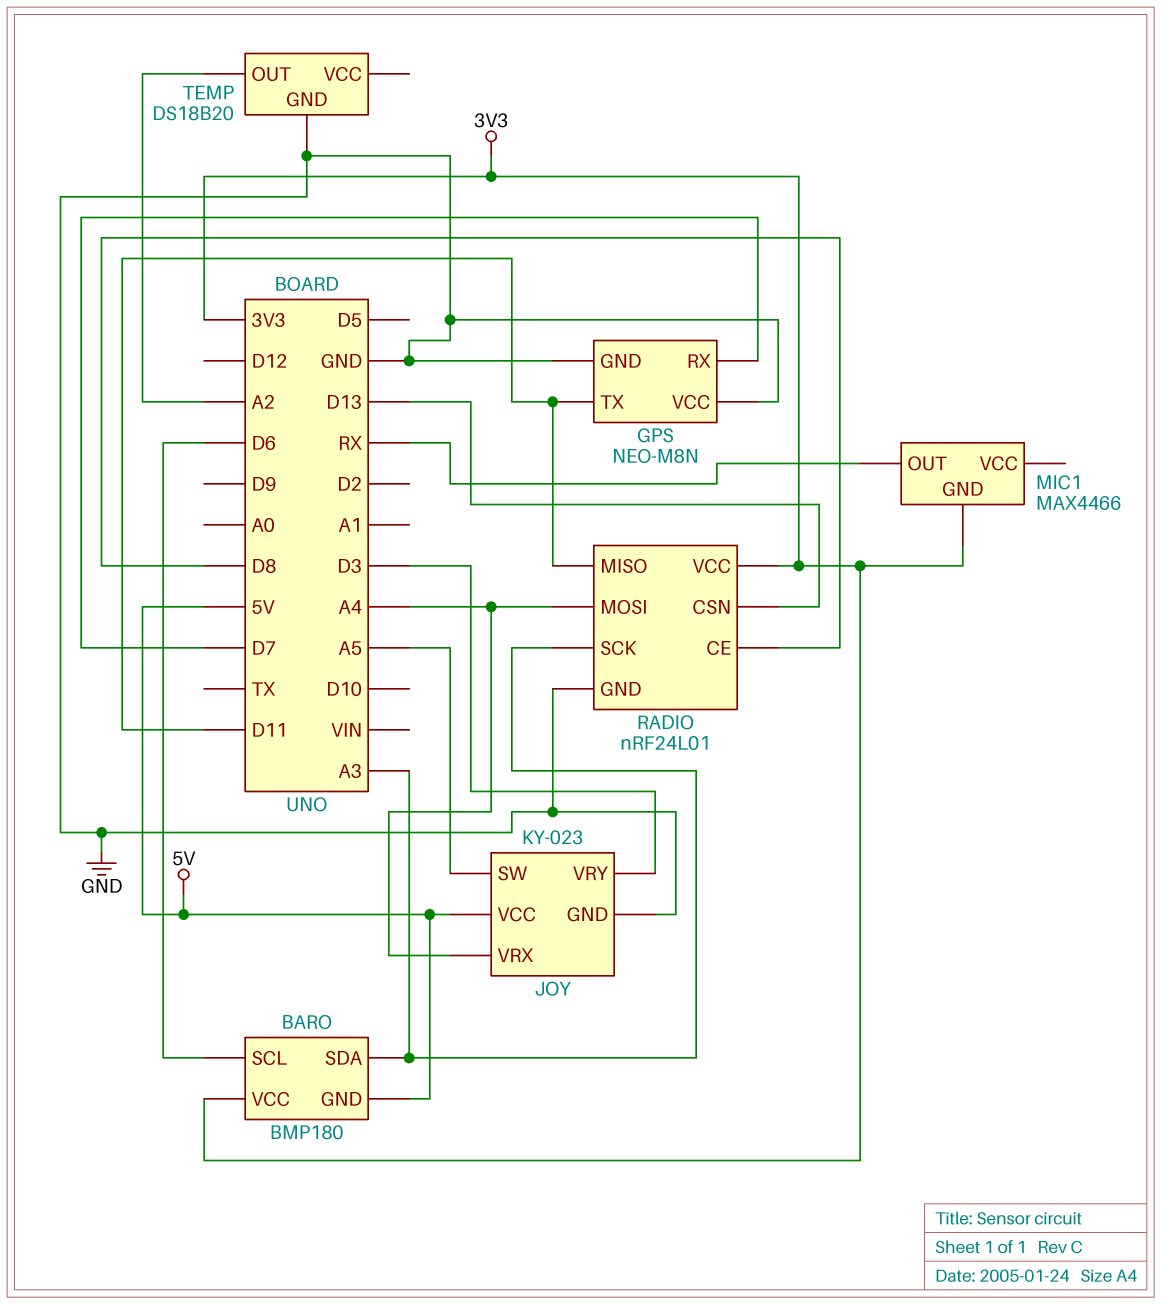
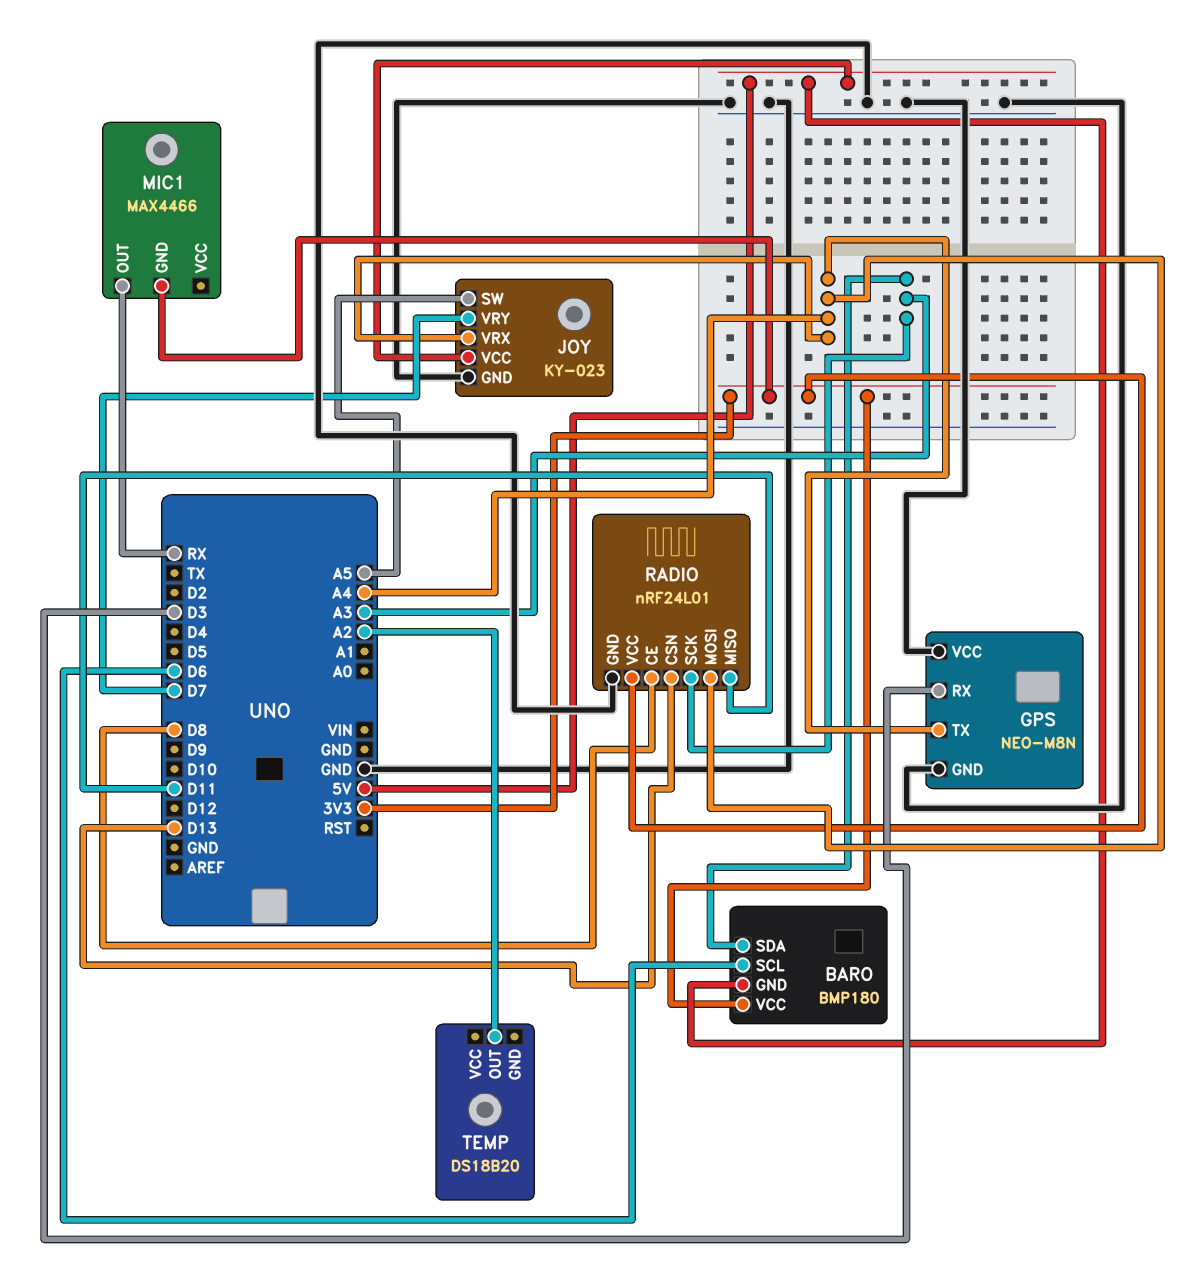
GPS pin RX: D7 -> D3
GPS pin TX: D11 -> A4
JOY pin VRY: D3 -> D7
TEMP pin GND: GND -> none

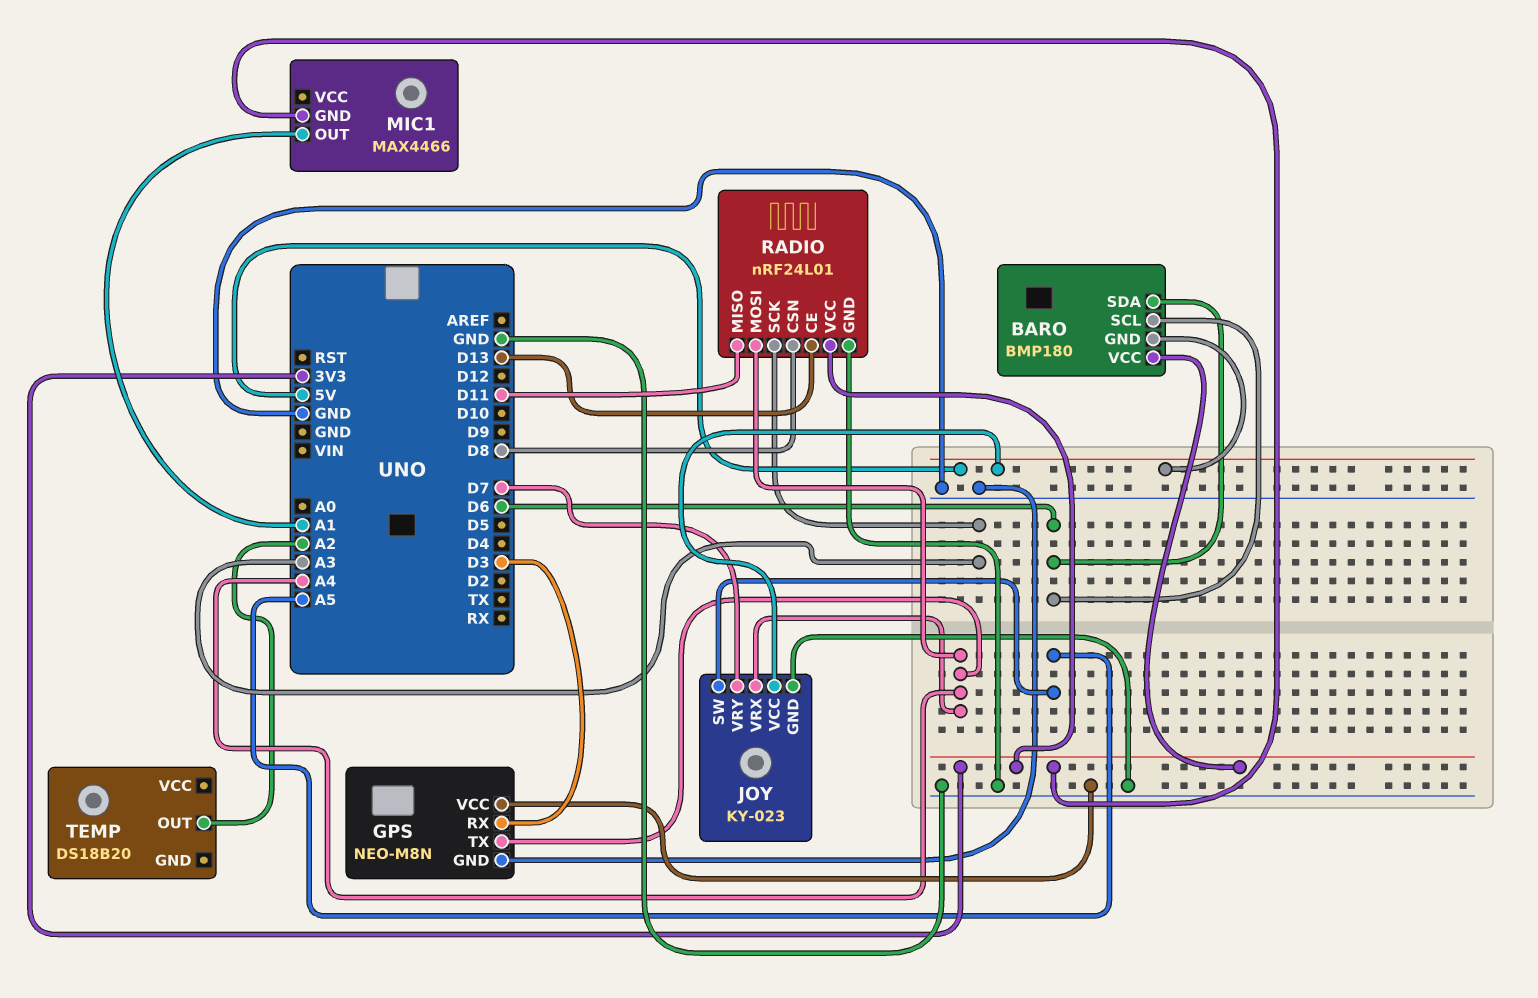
BARO pin SDA: A3 -> D6
MIC1 pin OUT: RX -> A1
RADIO pin CE: D8 -> D13
RADIO pin CSN: D13 -> D8

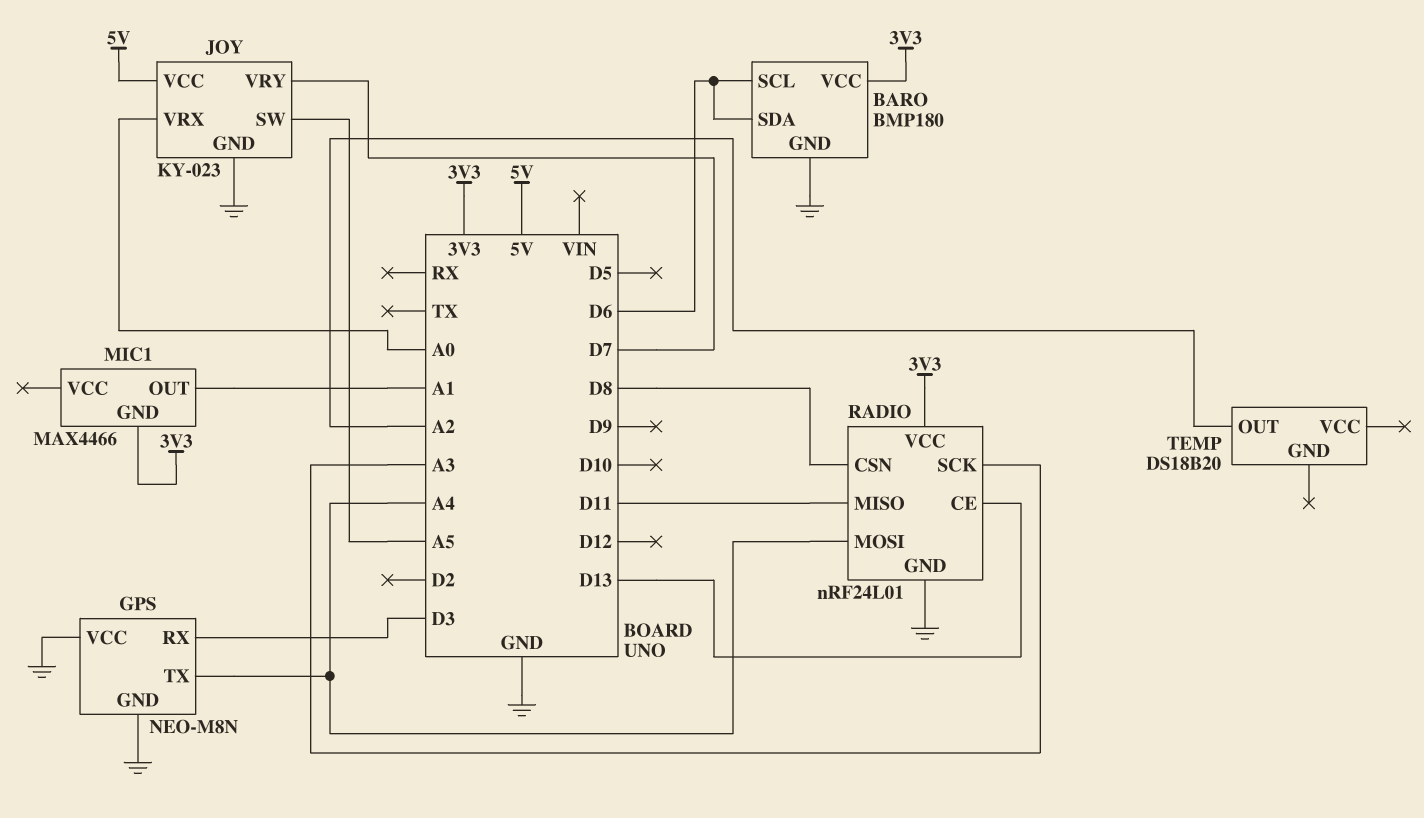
BARO pin GND: 5V -> GND
JOY pin VRX: A4 -> A0

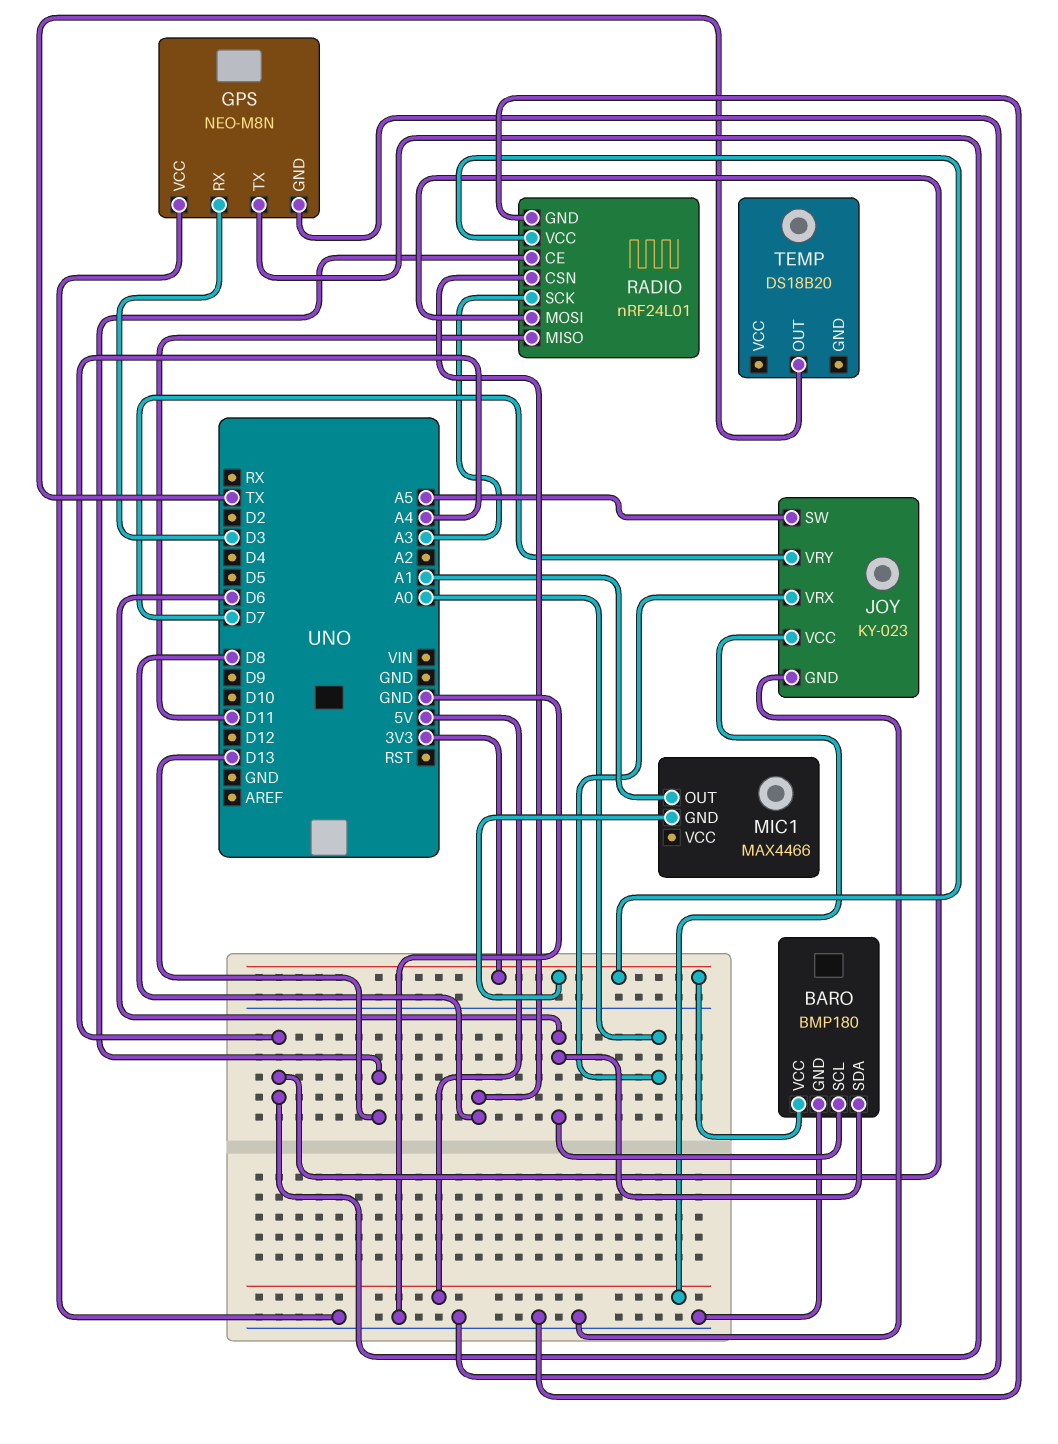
TEMP pin OUT: A2 -> TX

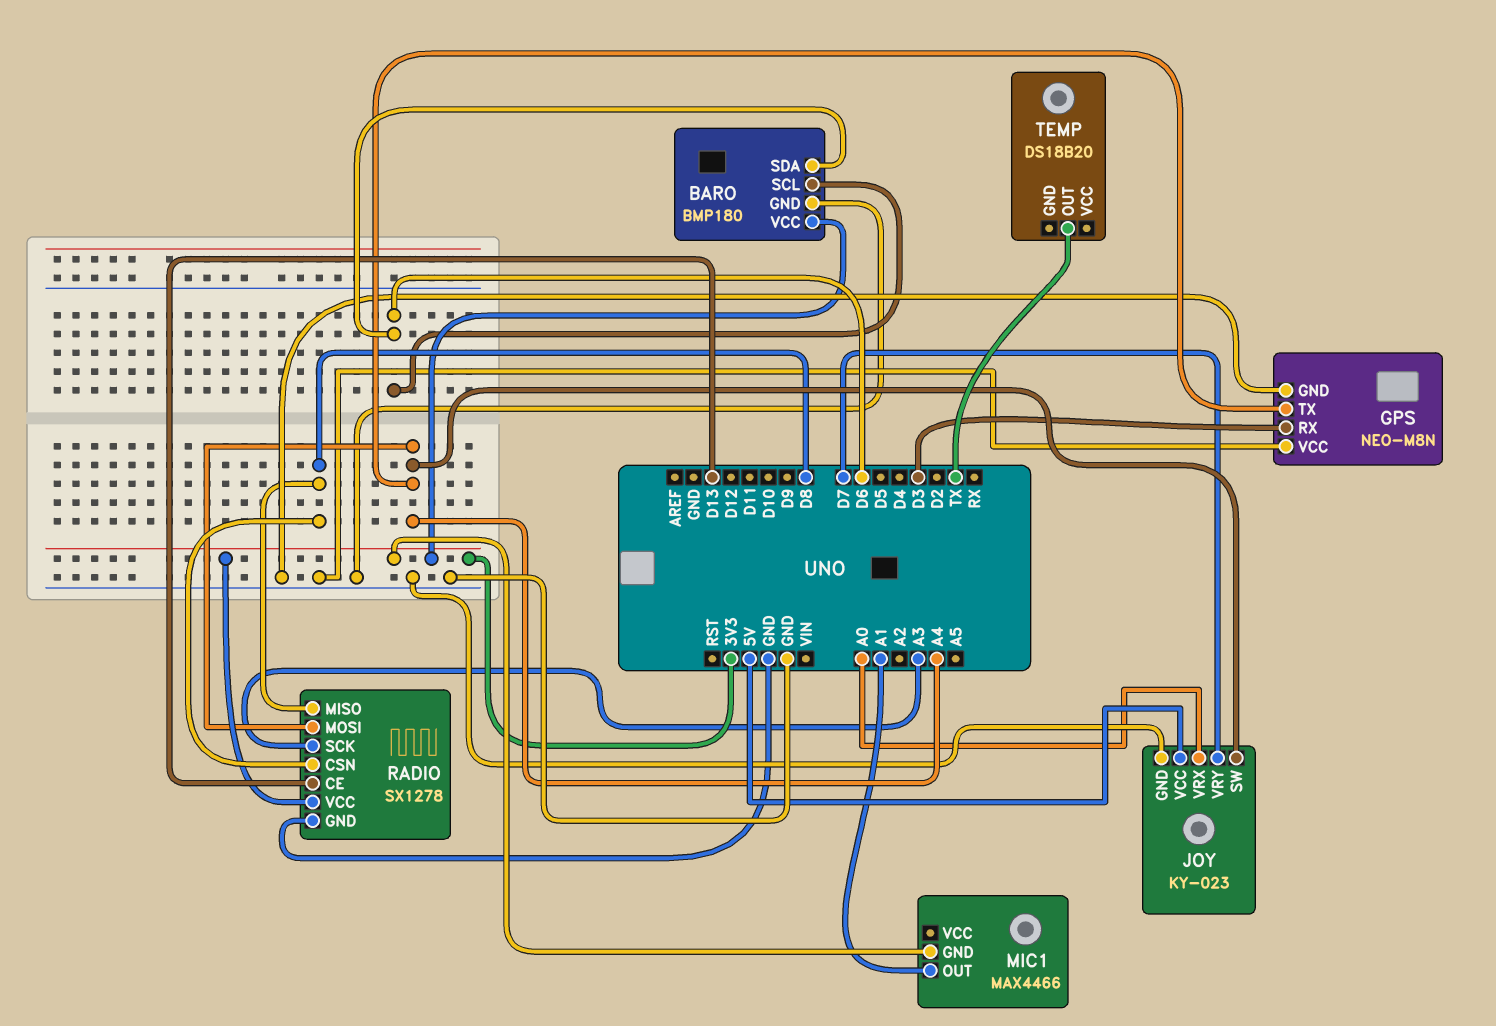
JOY pin SW: A5 -> A4
RADIO: nRF24L01 -> SX1278
RADIO pin MISO: D11 -> D8

